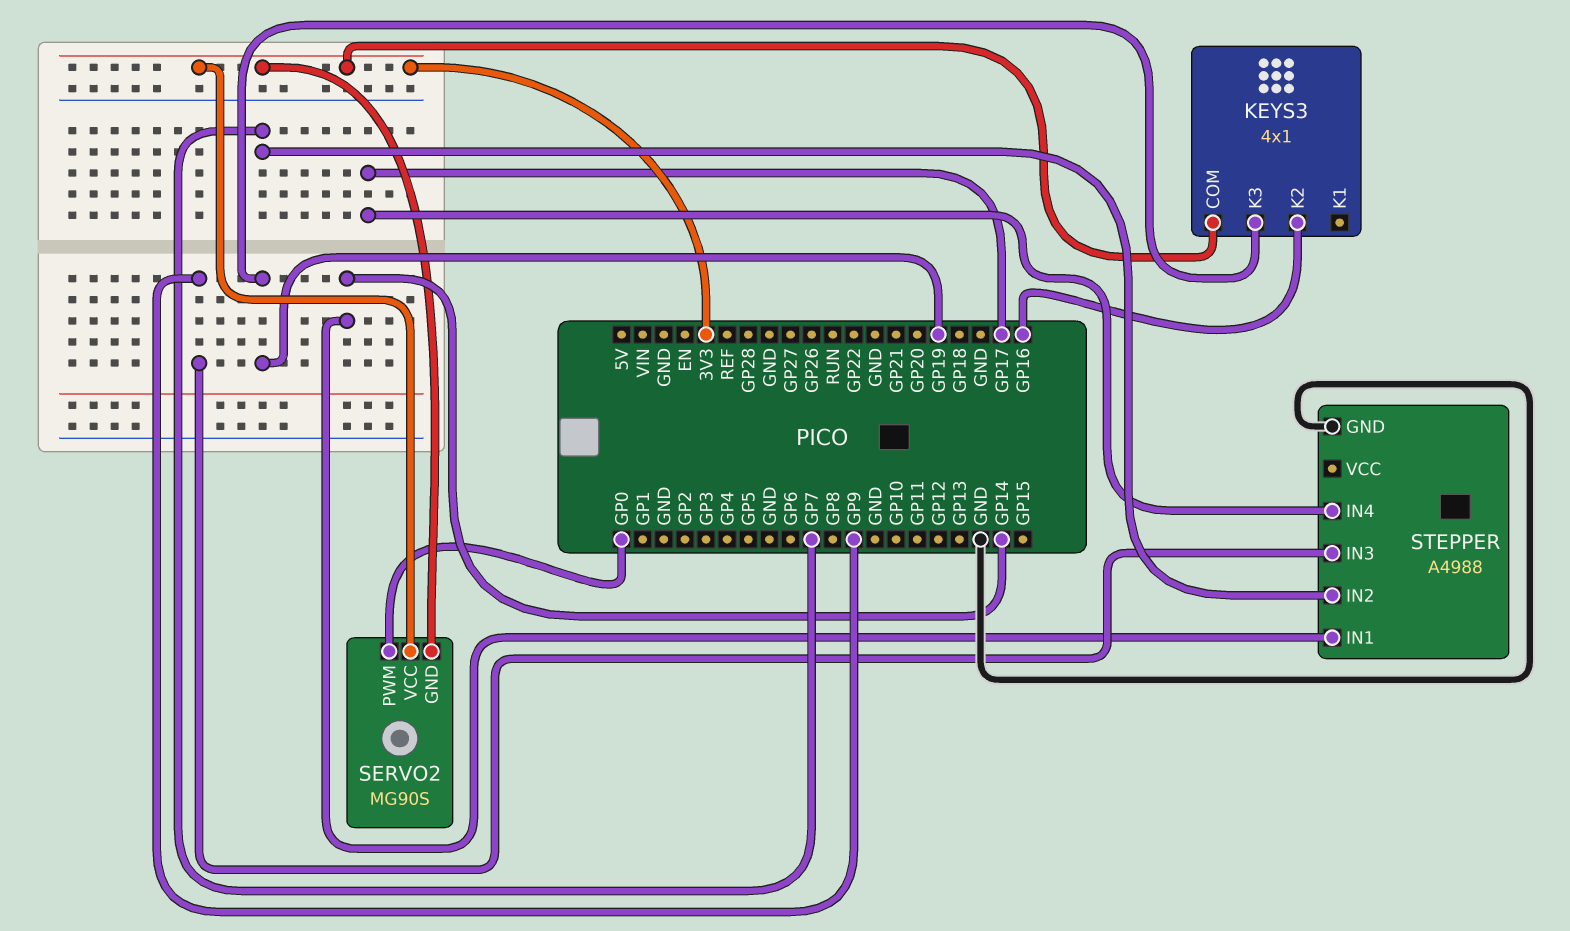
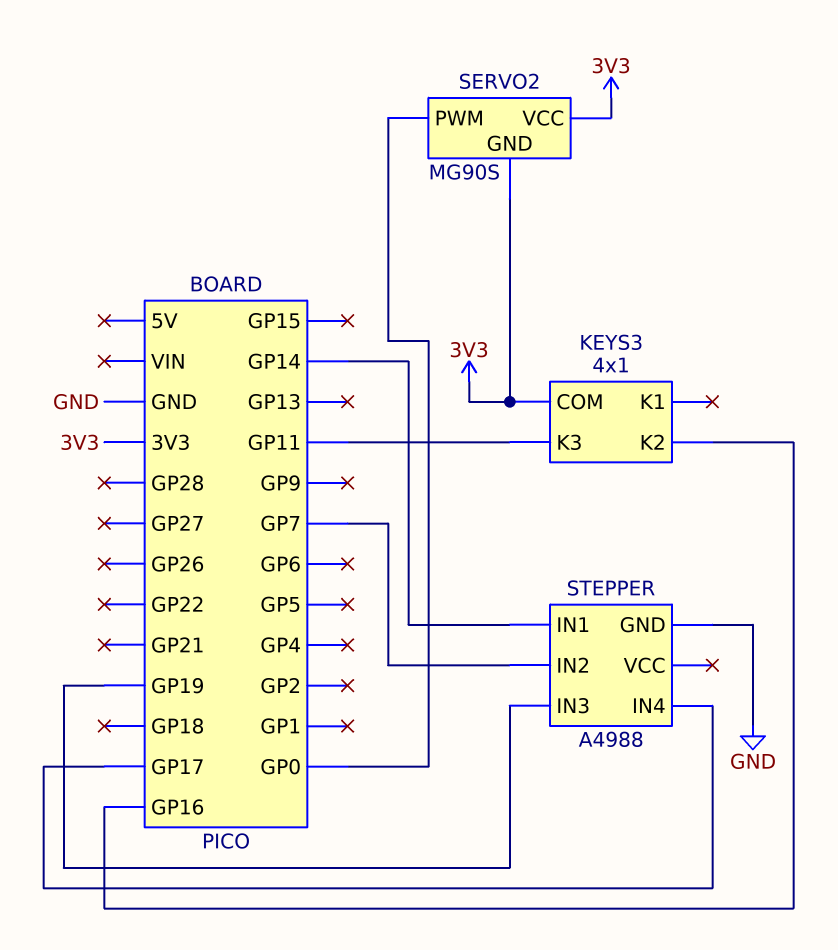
KEYS3 pin K3: GP19 -> GP11
STEPPER pin IN3: GP9 -> GP19

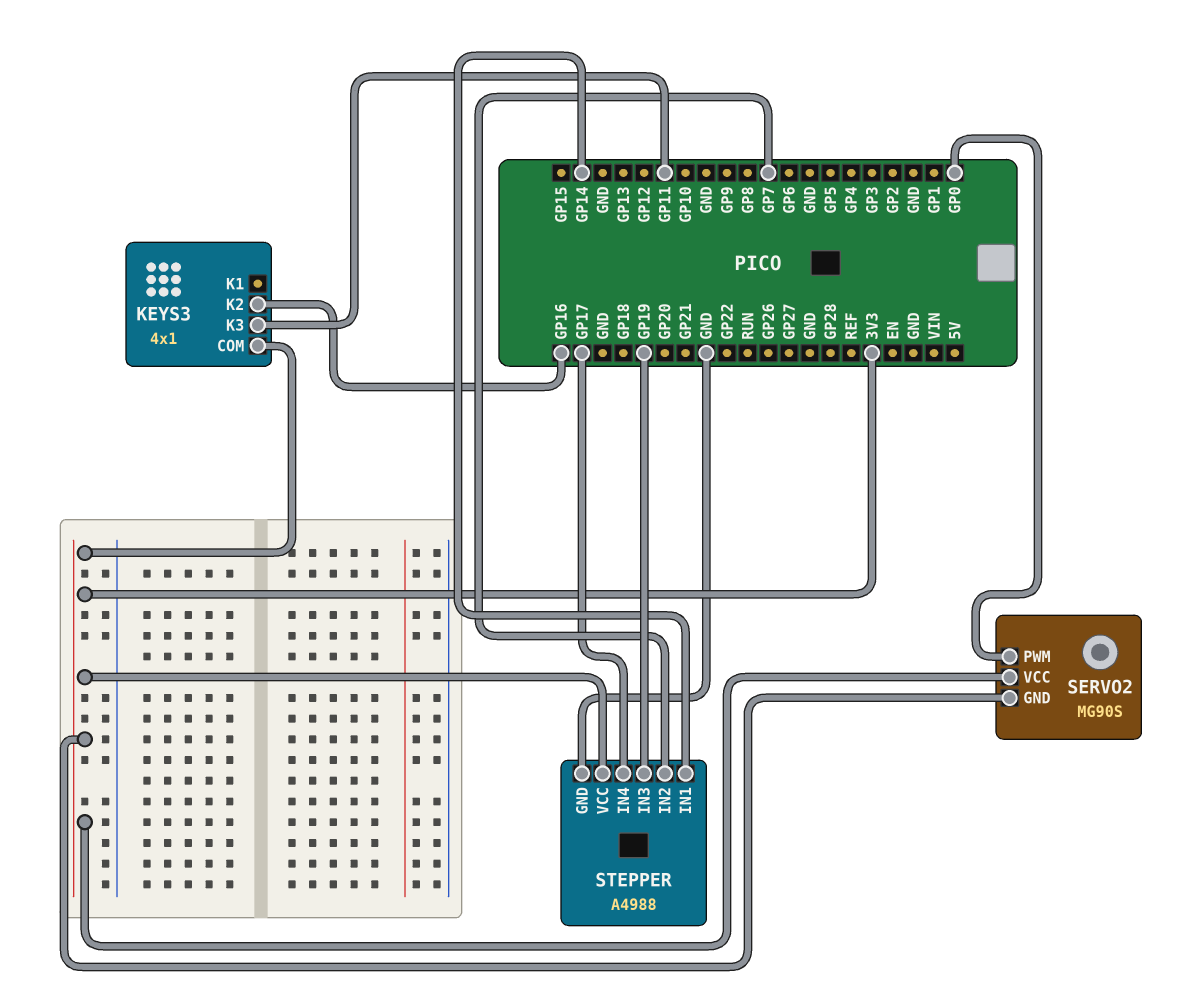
STEPPER pin VCC: none -> 3V3

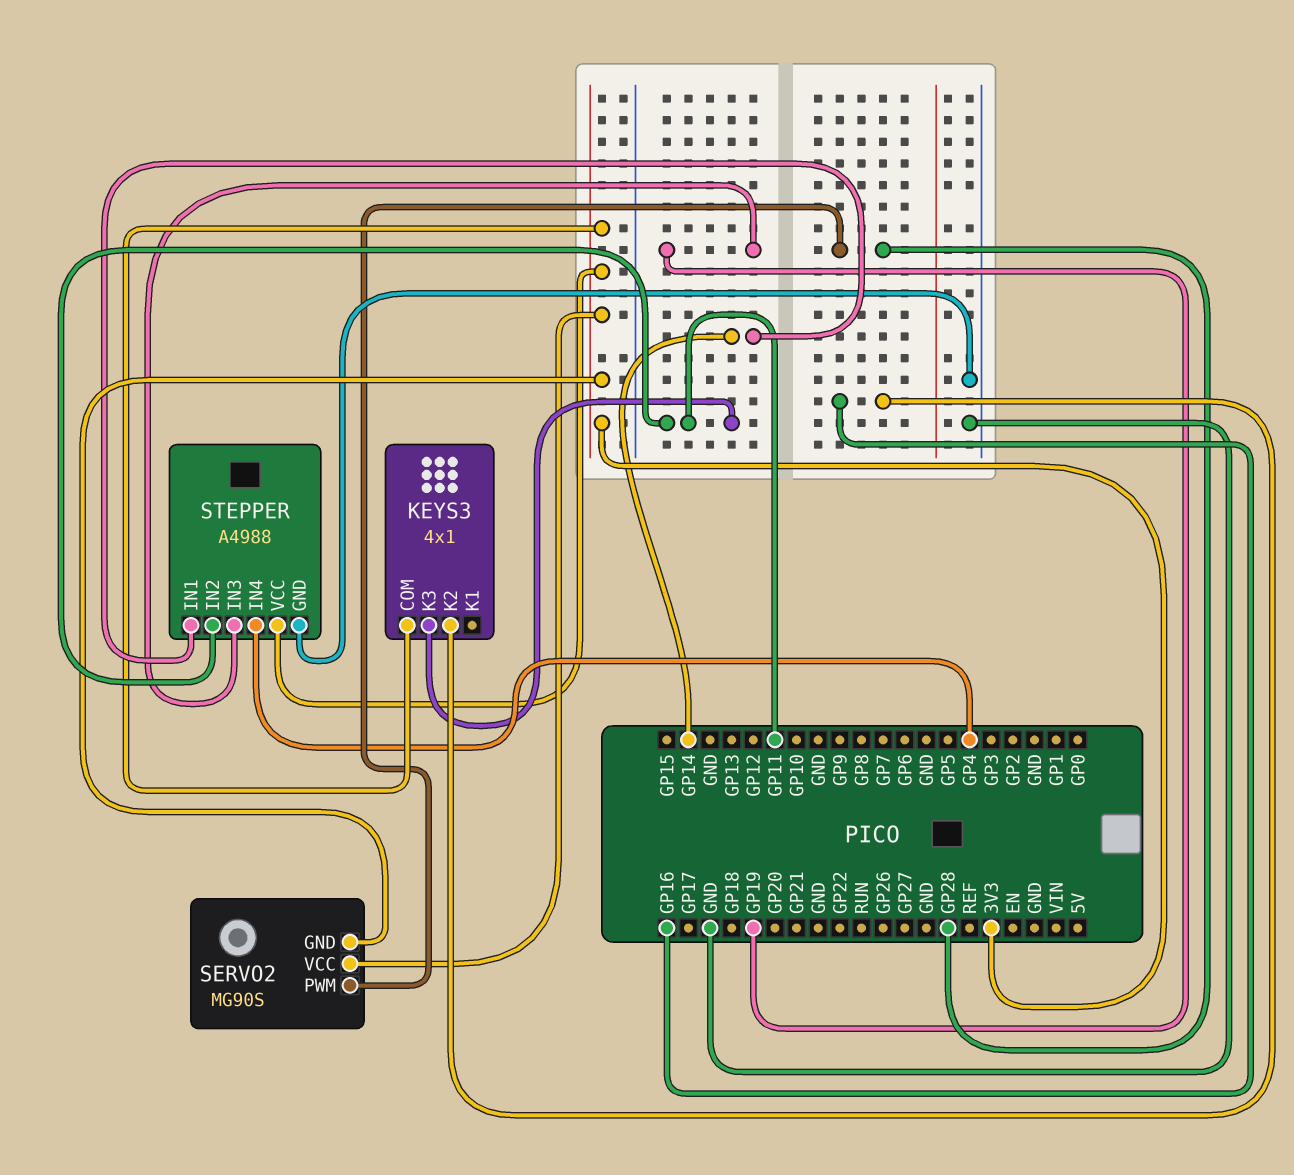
SERVO2 pin PWM: GP0 -> GP28
STEPPER pin IN2: GP7 -> GP11
STEPPER pin IN4: GP17 -> GP4

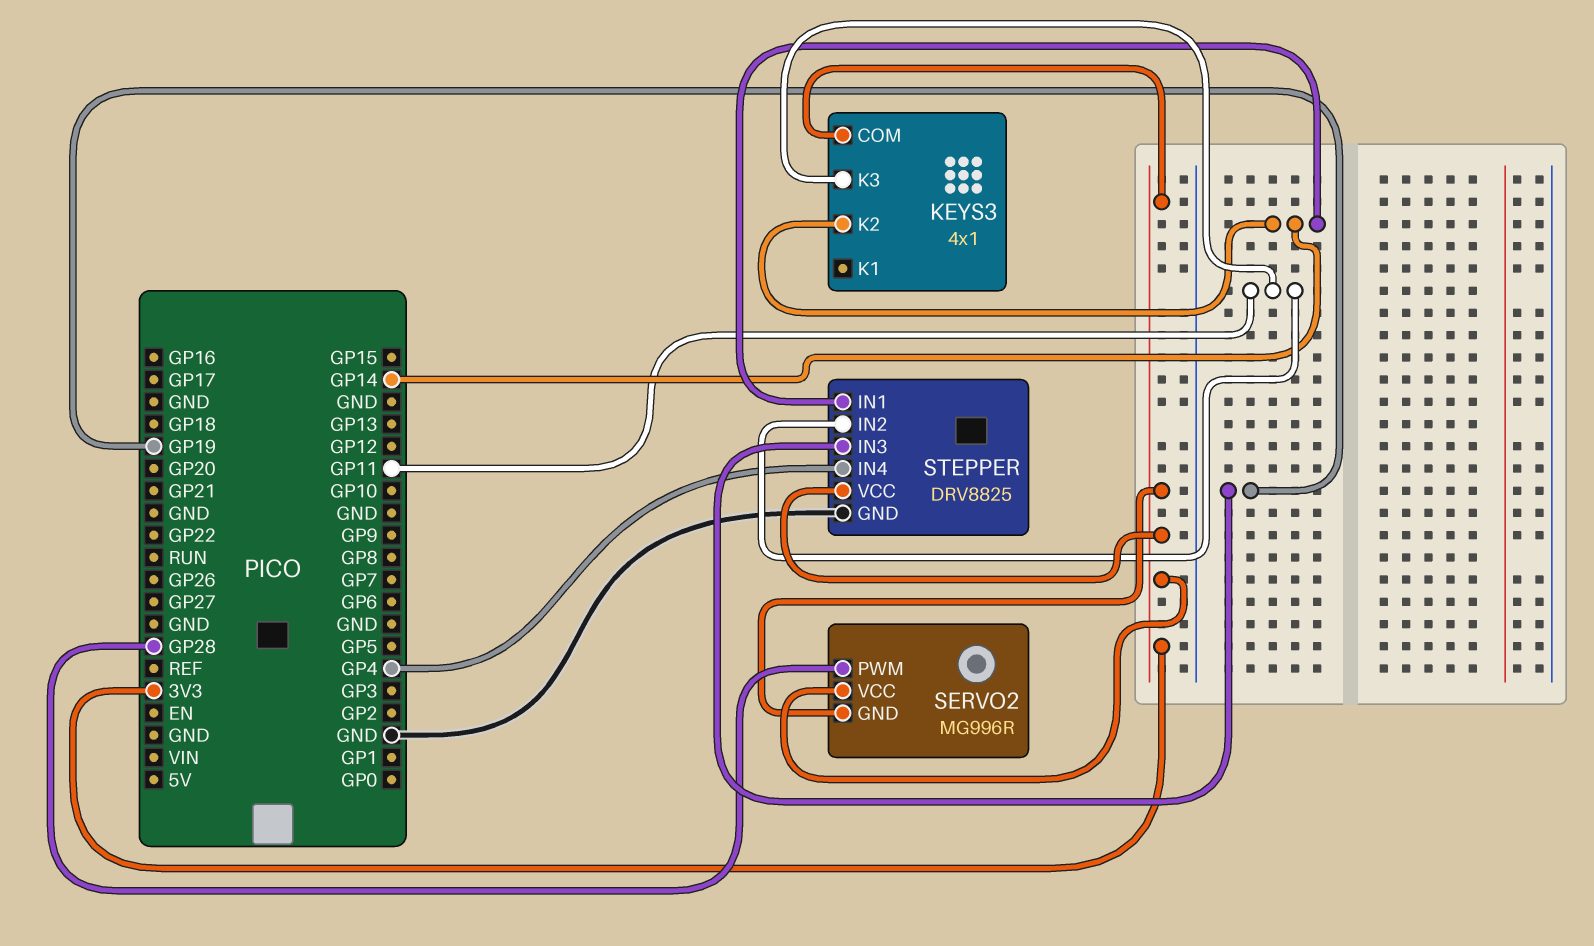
KEYS3 pin K2: GP16 -> GP14
SERVO2: MG90S -> MG996R
STEPPER: A4988 -> DRV8825

